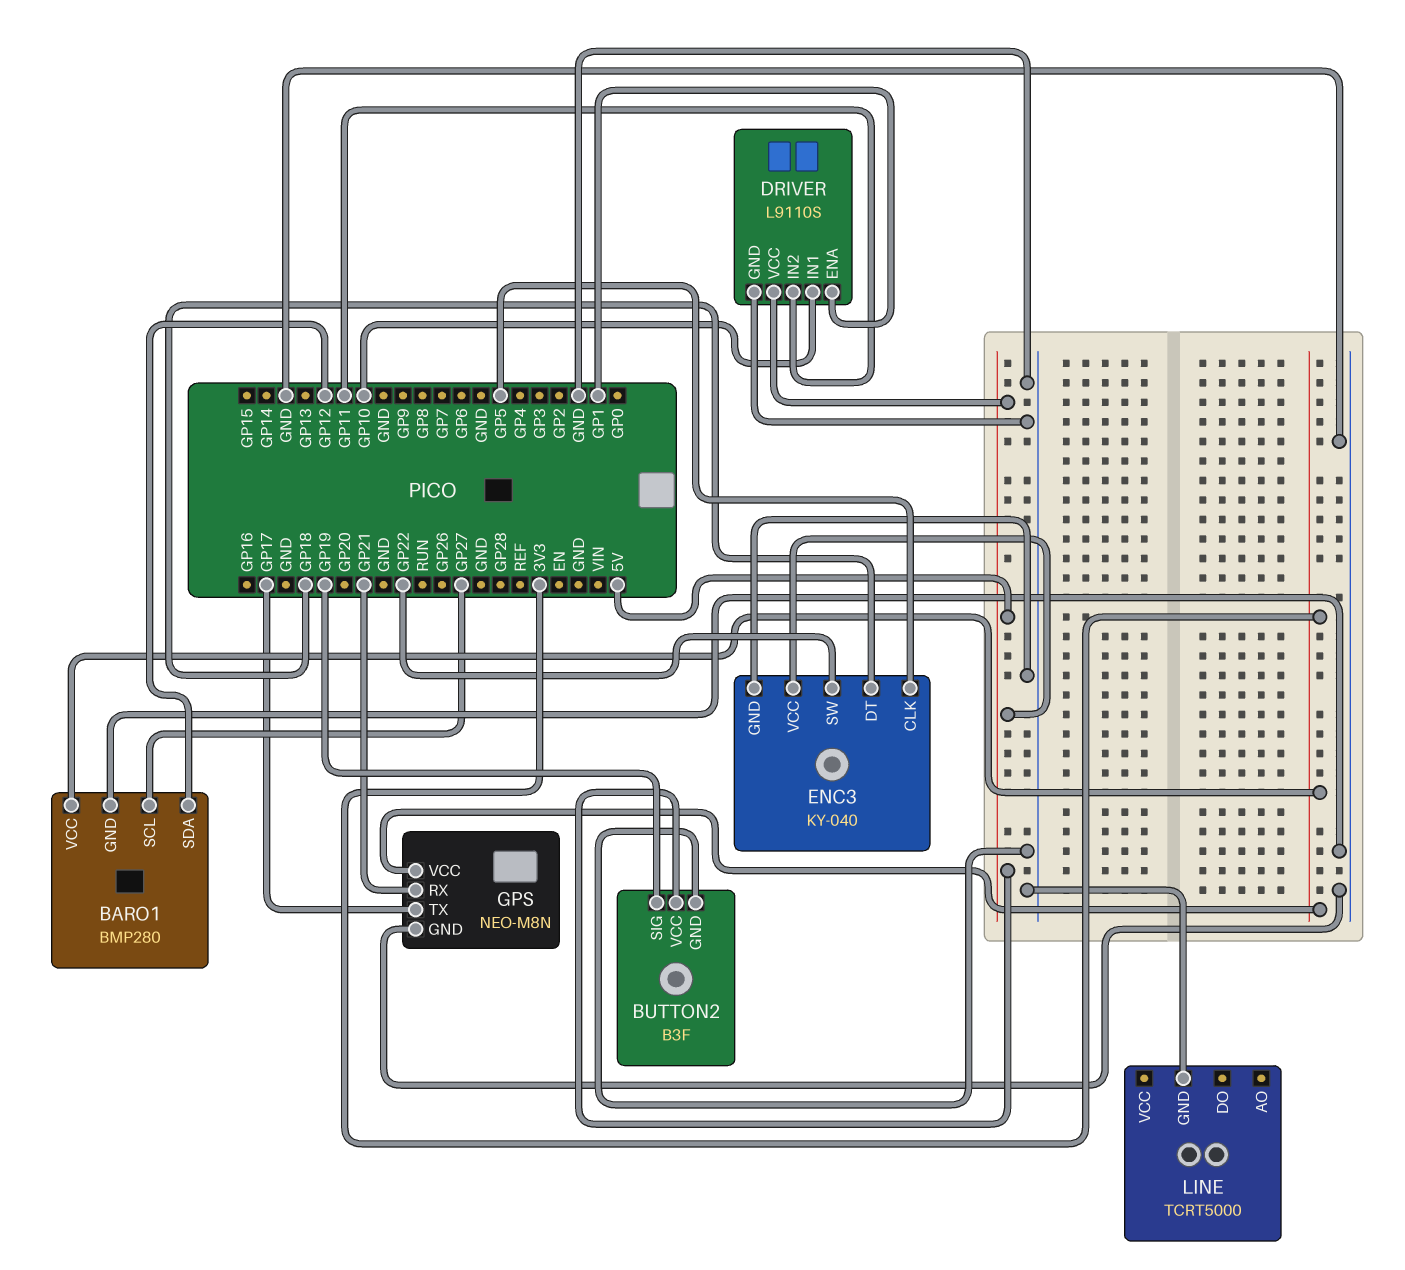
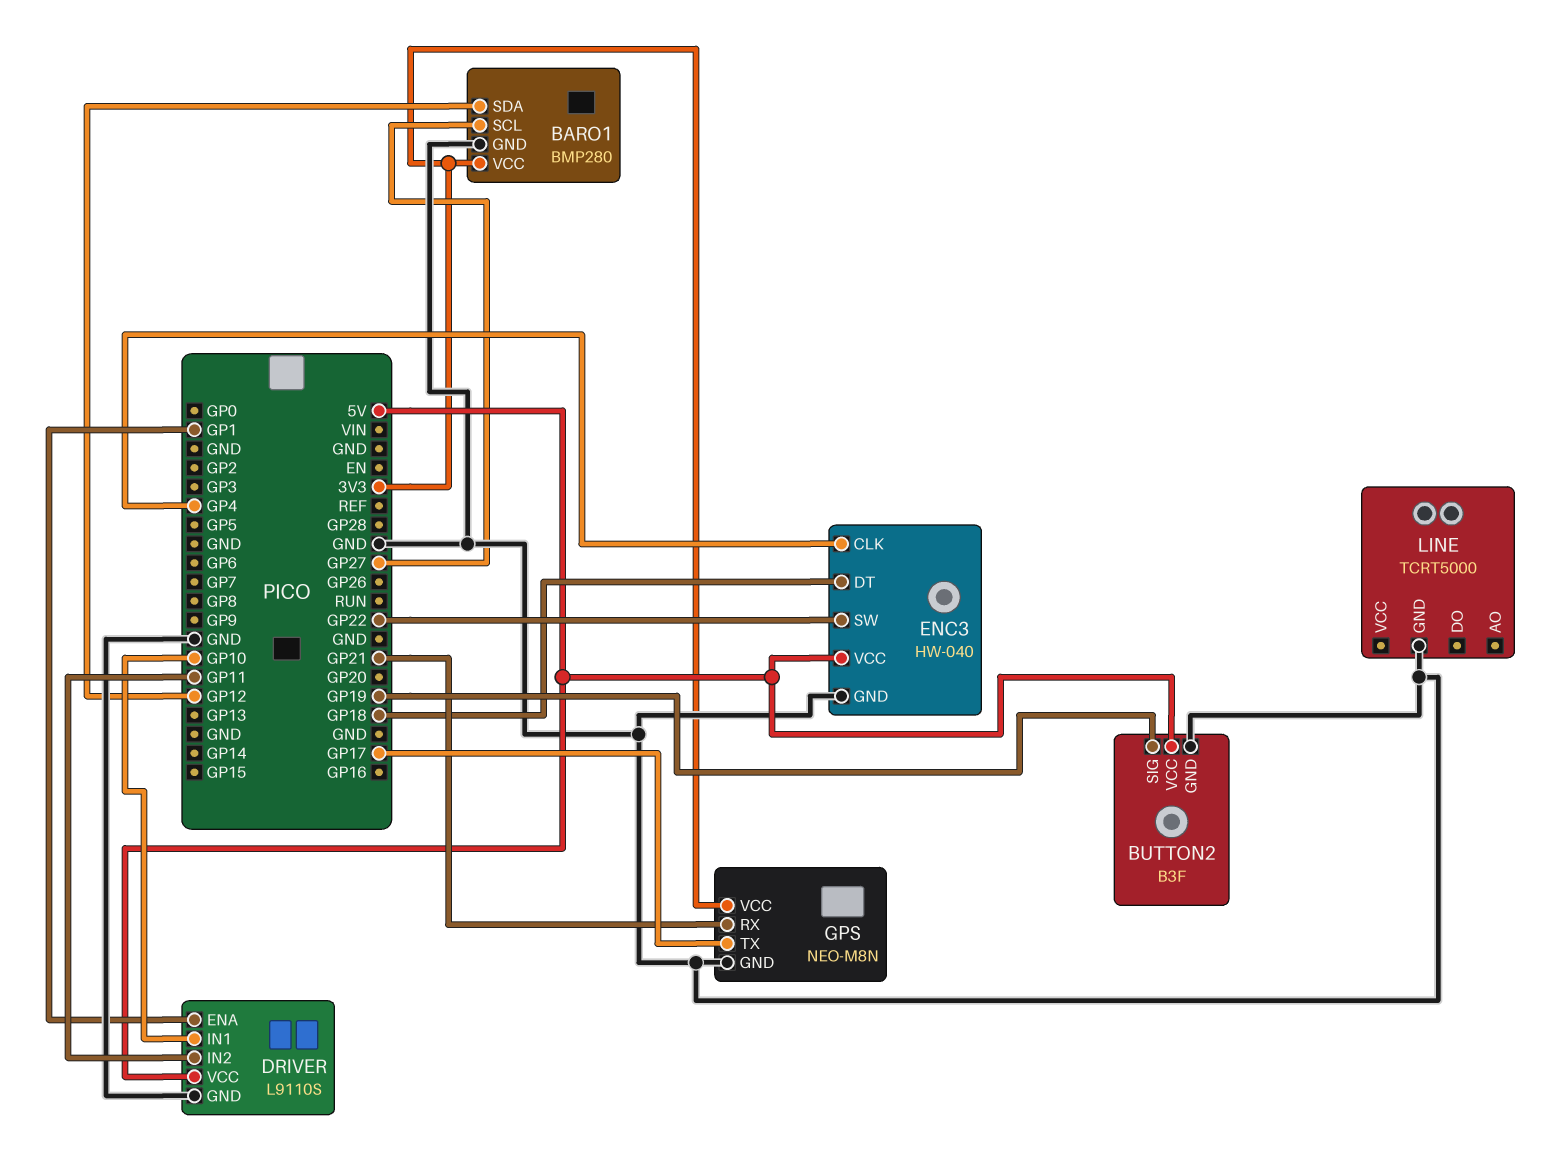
ENC3: KY-040 -> HW-040
ENC3 pin CLK: GP5 -> GP4

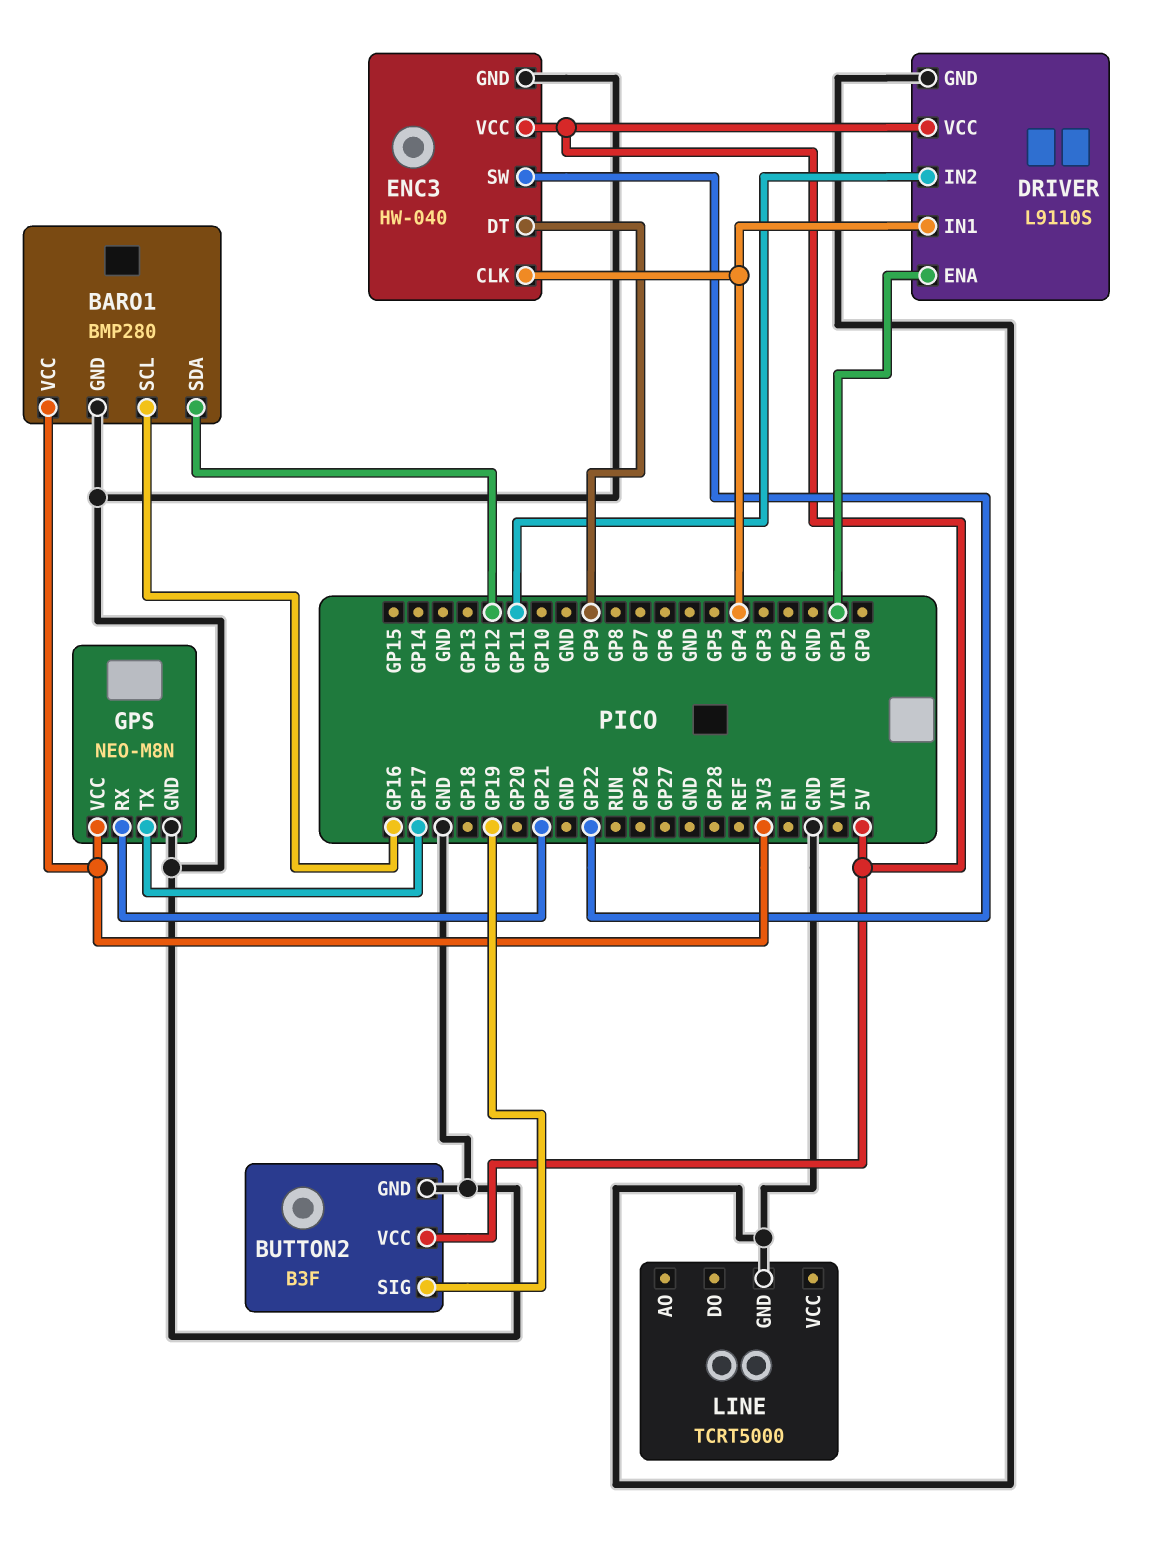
BARO1 pin SCL: GP27 -> GP16
DRIVER pin IN1: GP10 -> GP4
ENC3 pin DT: GP18 -> GP9

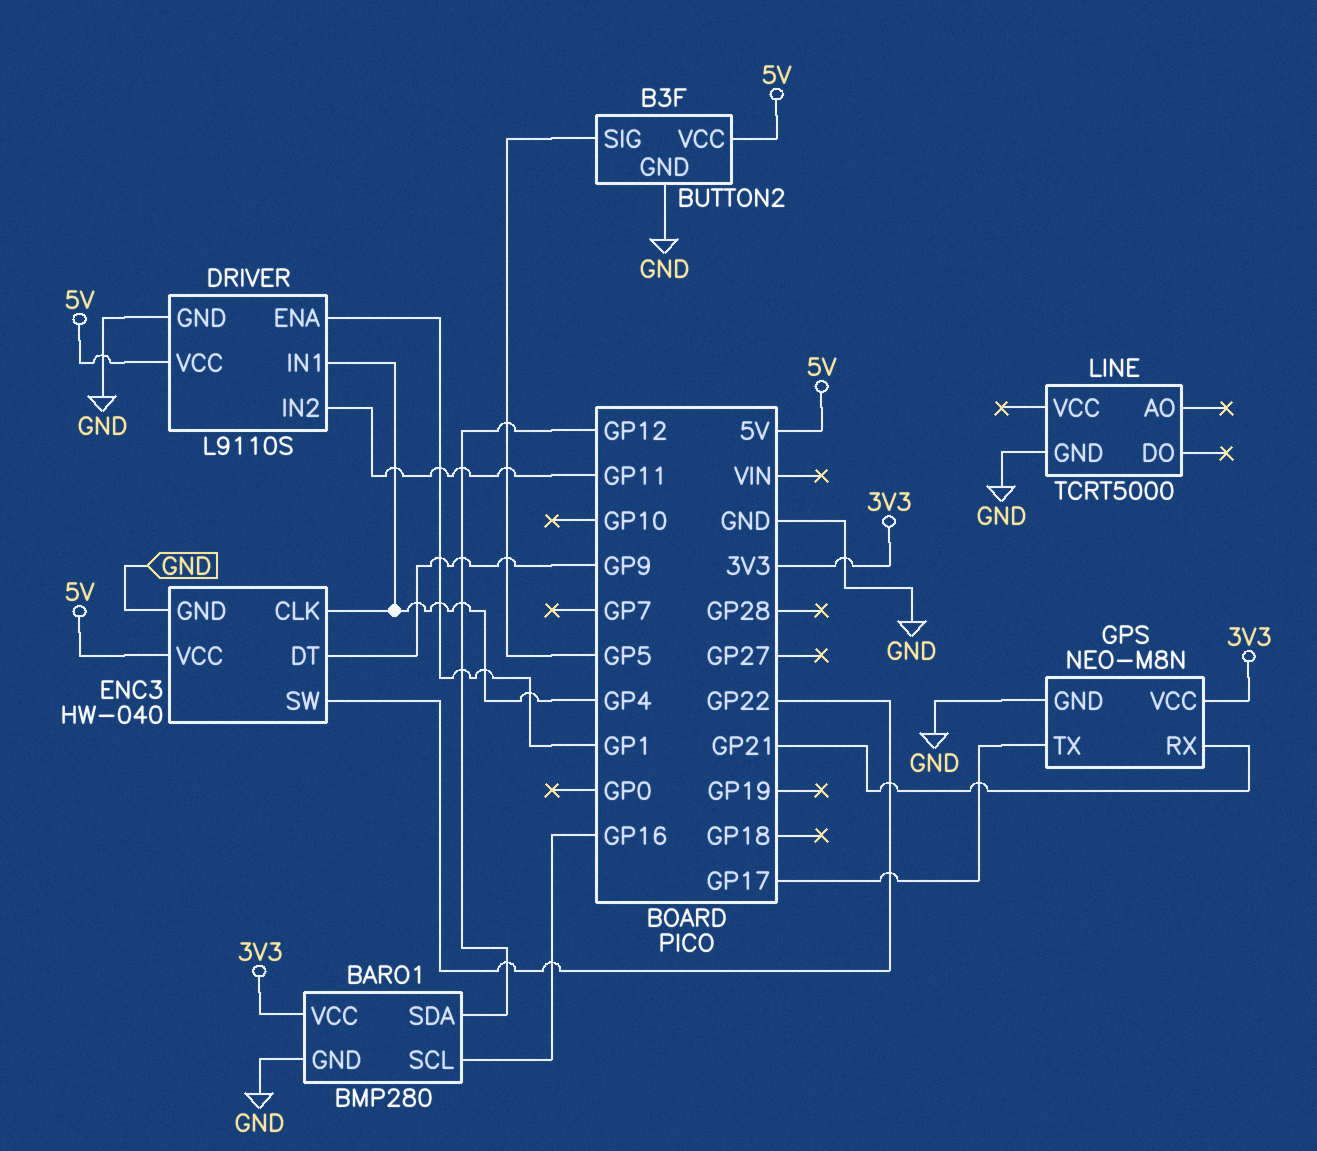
BUTTON2 pin SIG: GP19 -> GP5

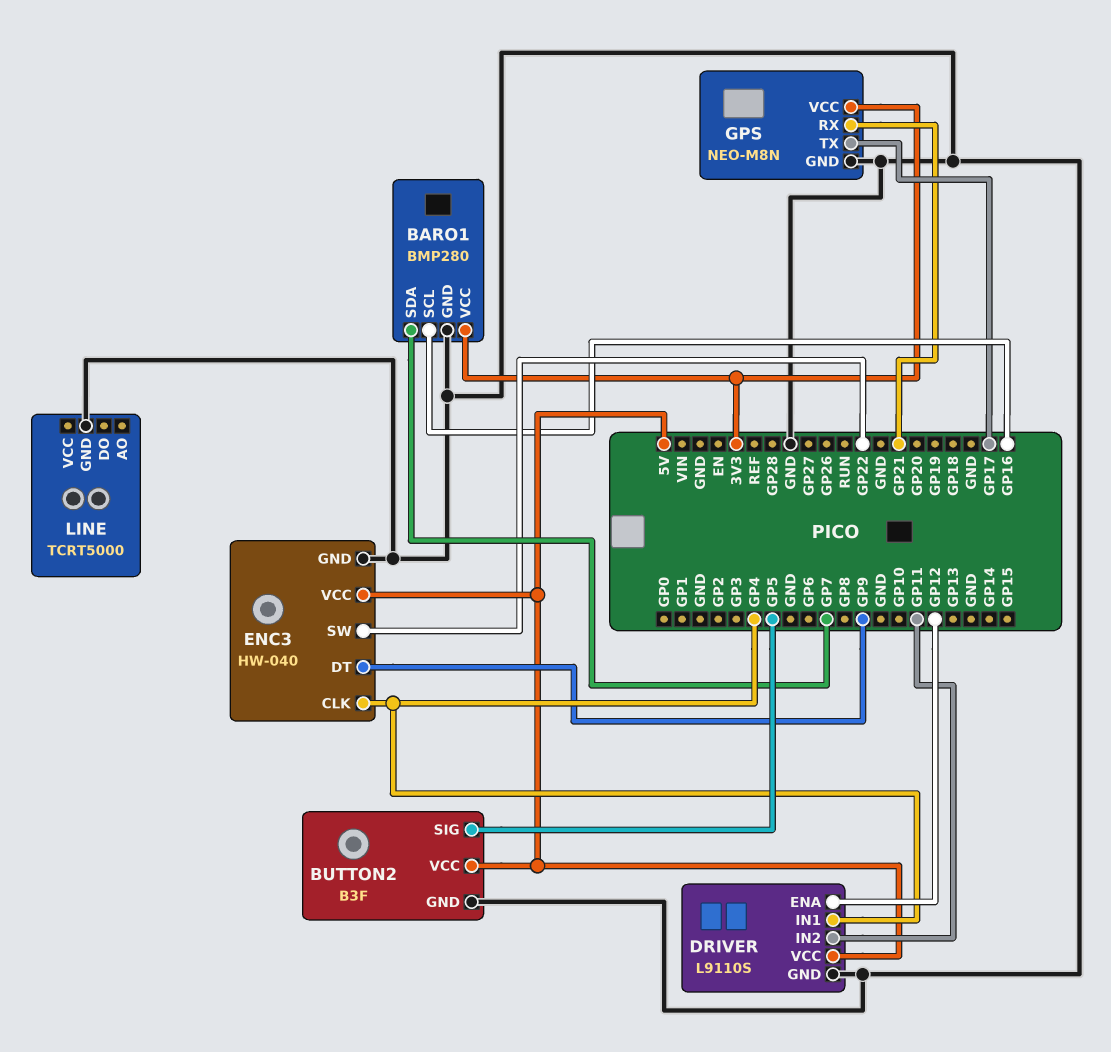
BARO1 pin SDA: GP12 -> GP7
DRIVER pin ENA: GP1 -> GP12

